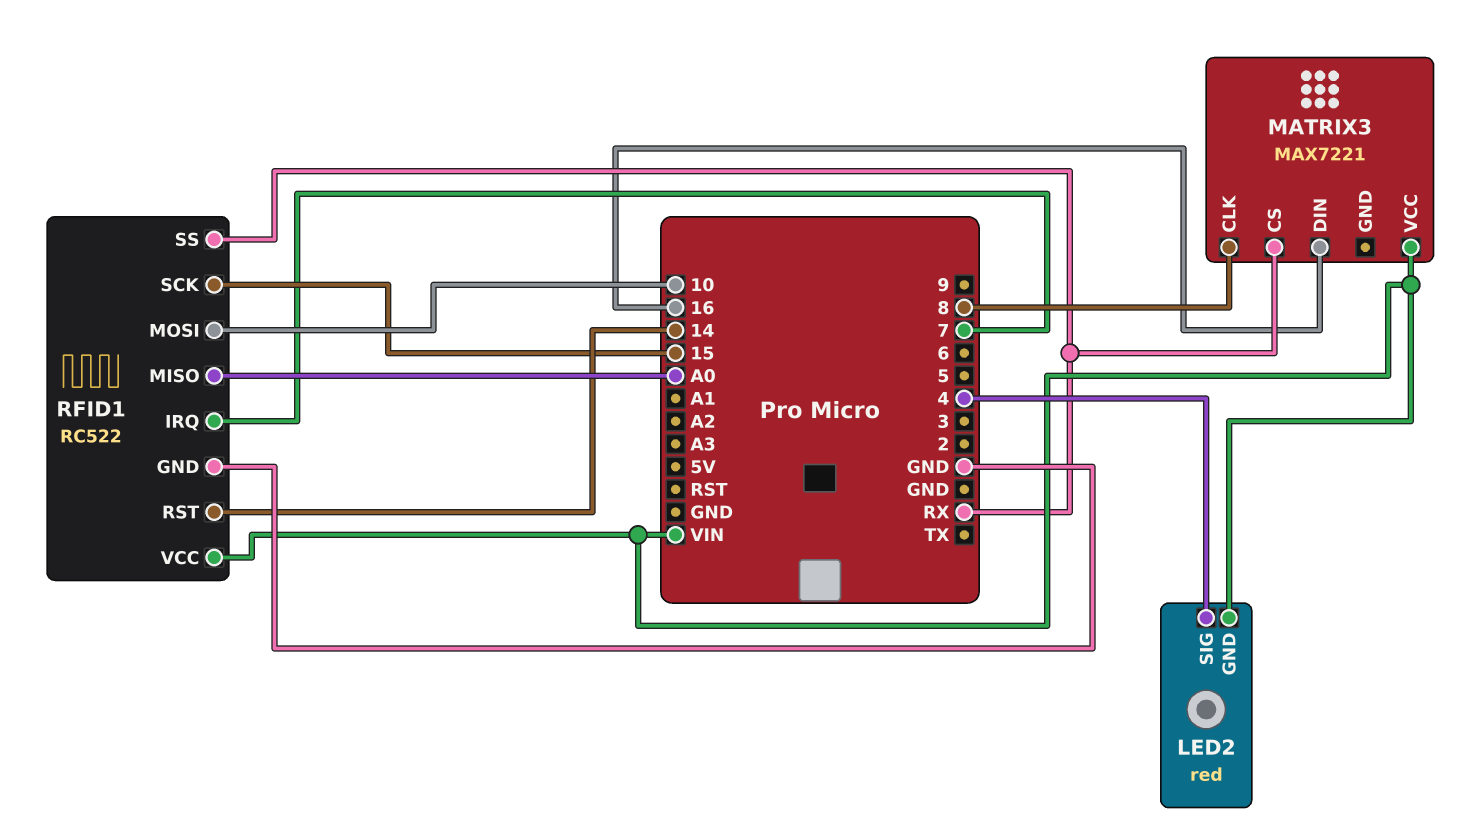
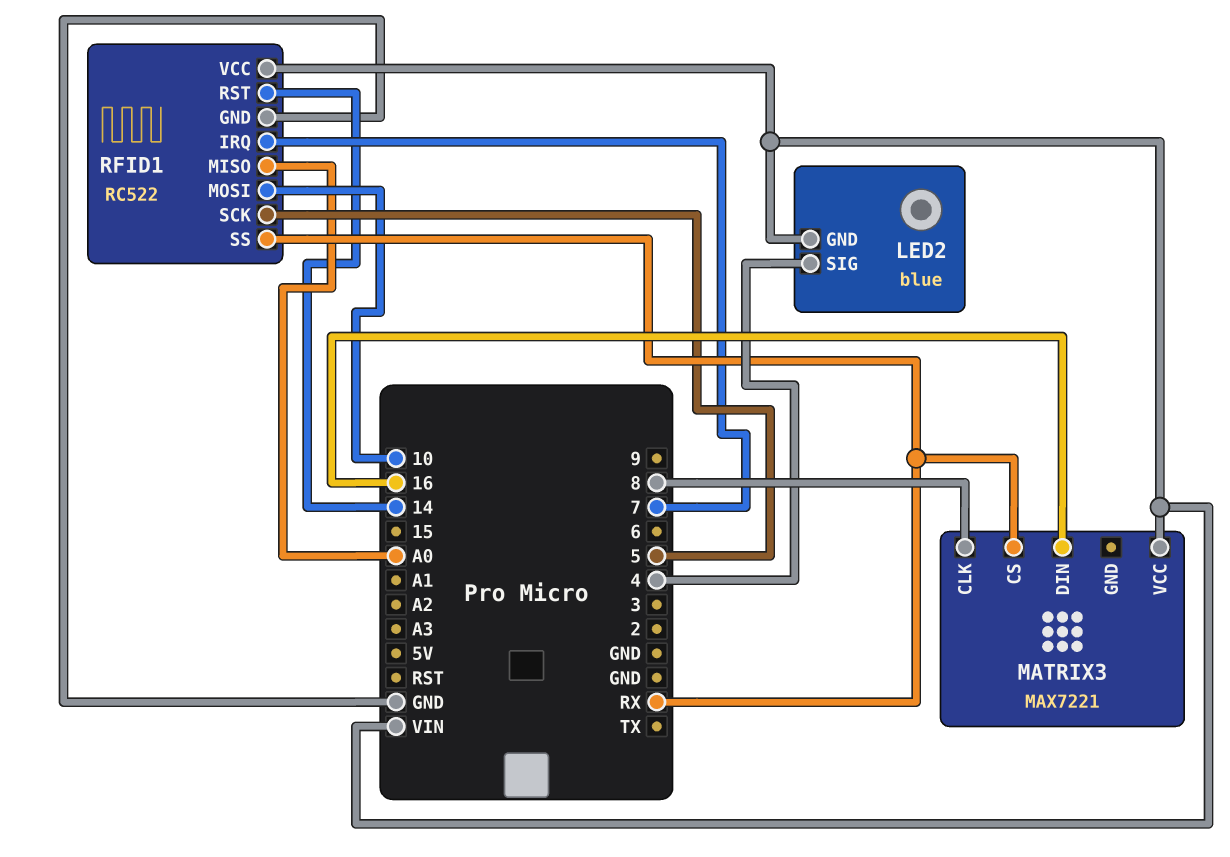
LED2: red -> blue
RFID1 pin SCK: 15 -> 5

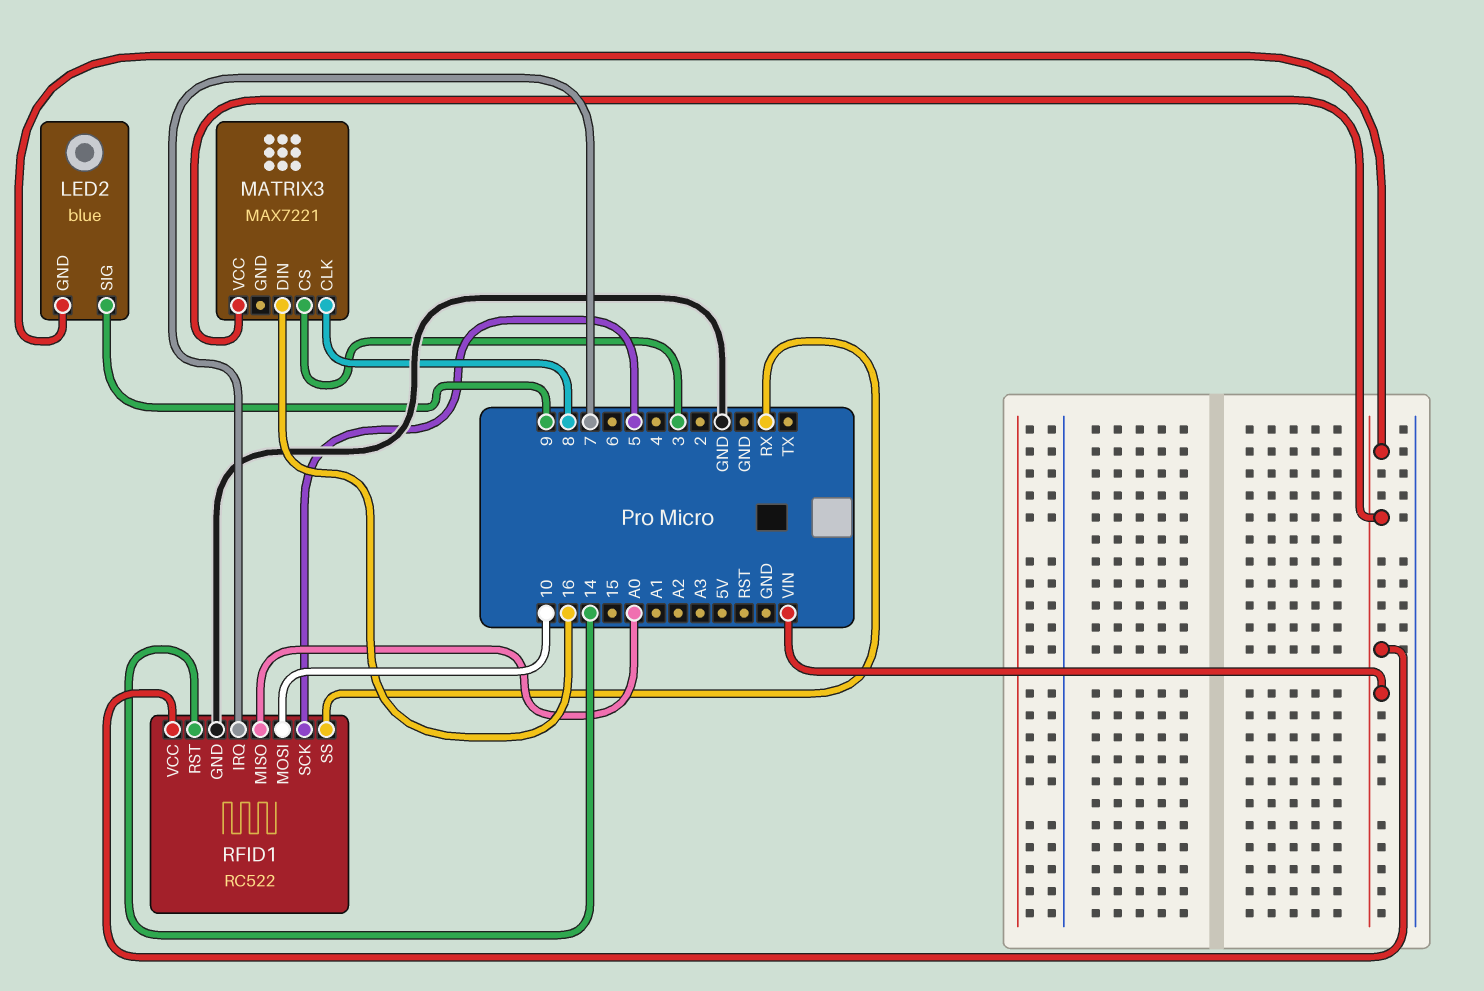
LED2 pin SIG: 4 -> 9
MATRIX3 pin CS: RX -> 3

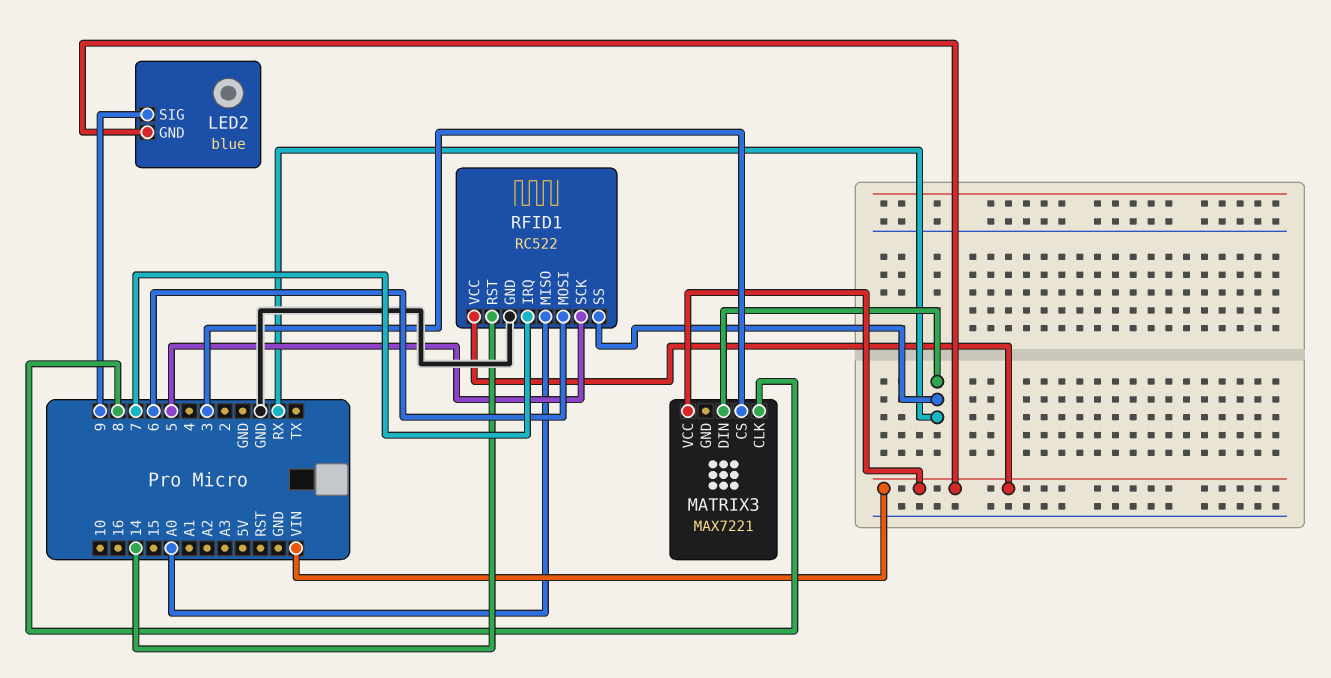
MATRIX3 pin DIN: 16 -> RX
RFID1 pin MOSI: 10 -> 6

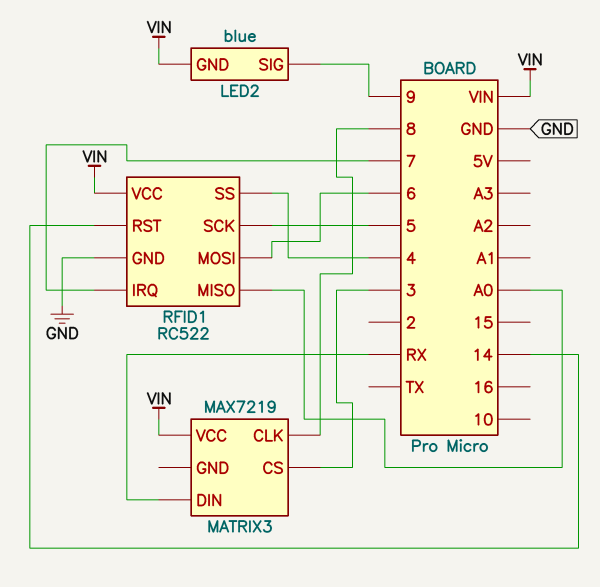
MATRIX3: MAX7221 -> MAX7219
RFID1 pin SS: RX -> 4

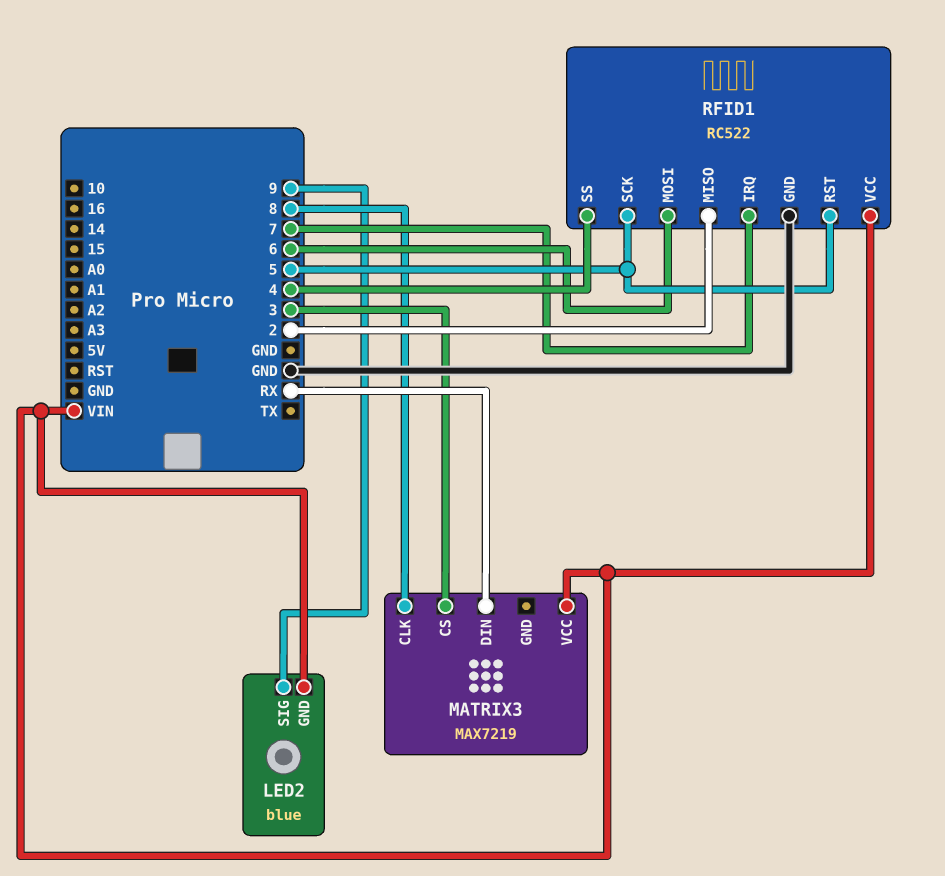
RFID1 pin MISO: A0 -> 2
RFID1 pin RST: 14 -> 5

